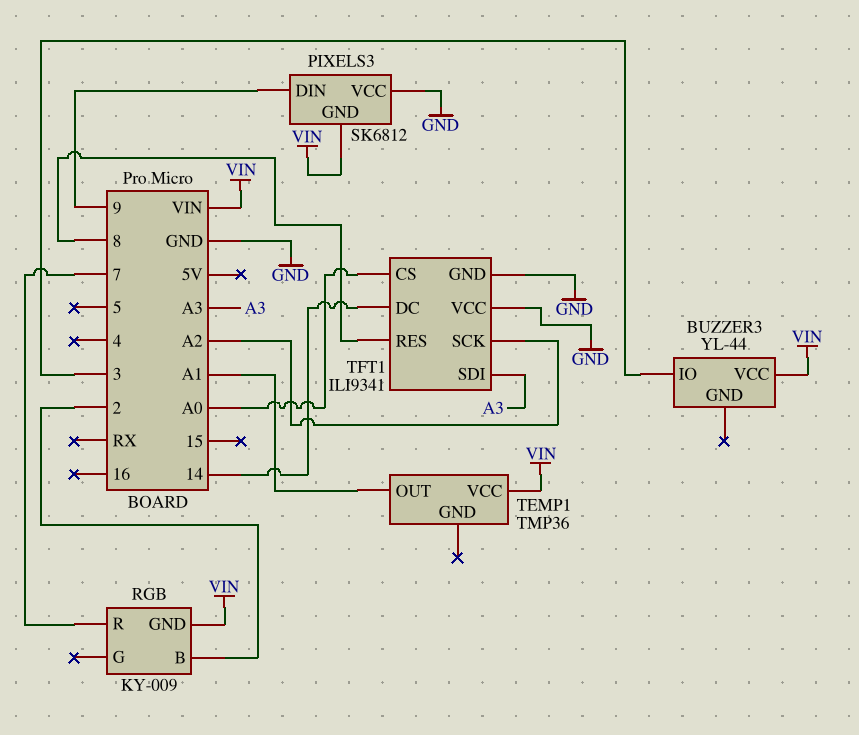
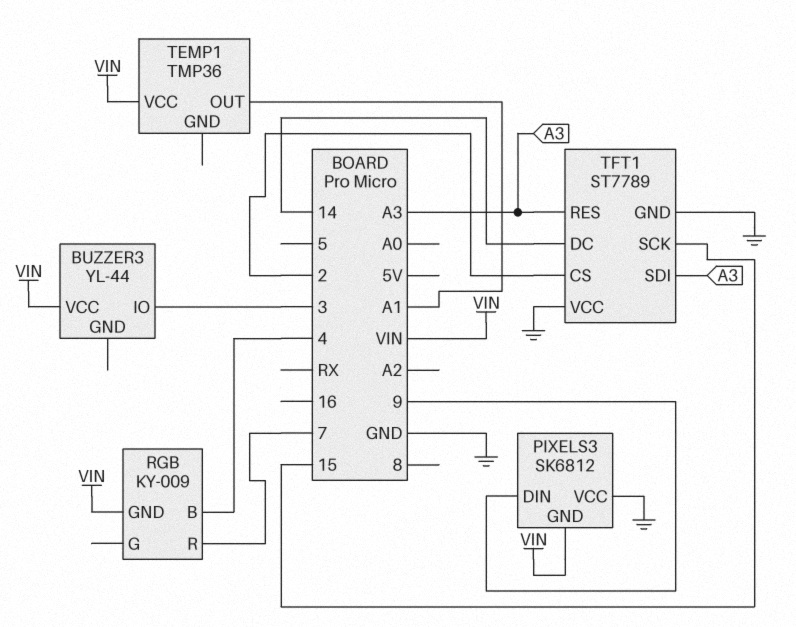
RGB pin B: 2 -> 4
TFT1: ILI9341 -> ST7789
TFT1 pin CS: A0 -> 2
TFT1 pin RES: 8 -> A3
TFT1 pin SCK: A2 -> 15

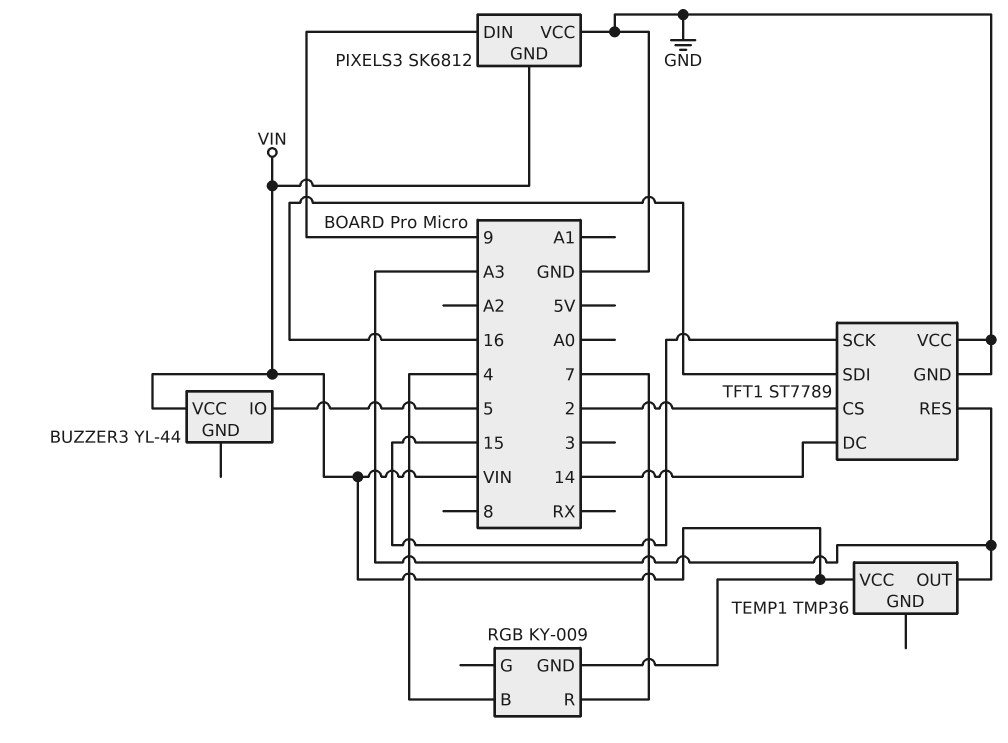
BUZZER3 pin IO: 3 -> 5
TEMP1 pin OUT: A1 -> A3
TFT1 pin SDI: A3 -> 16

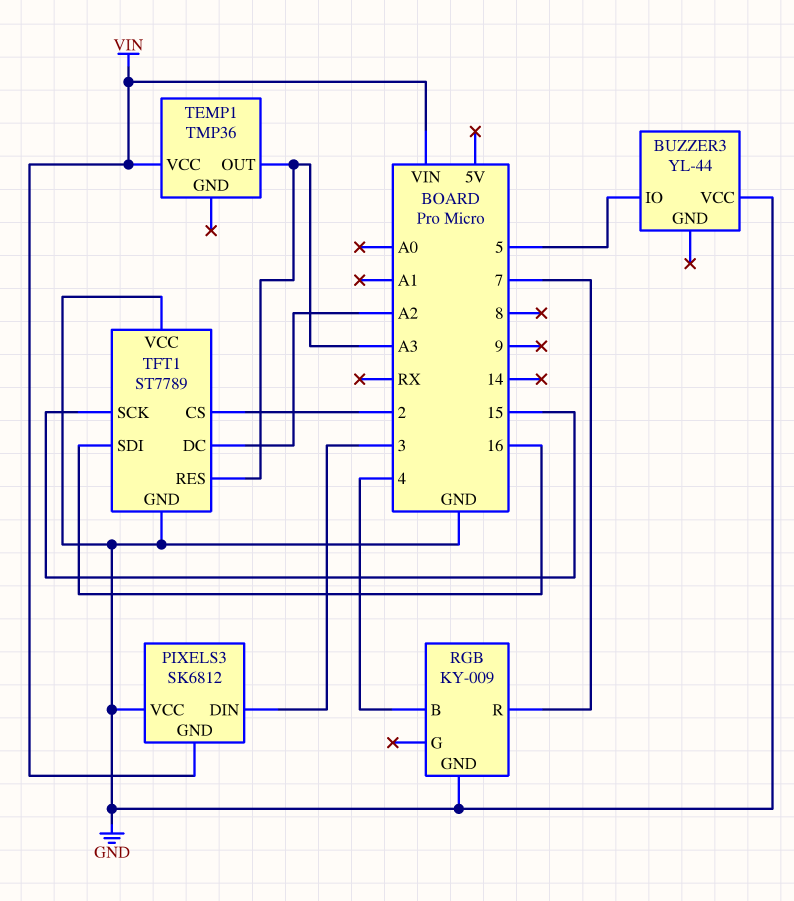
BUZZER3 pin VCC: VIN -> GND
PIXELS3 pin DIN: 9 -> 3
RGB pin GND: VIN -> GND
TFT1 pin DC: 14 -> A2

